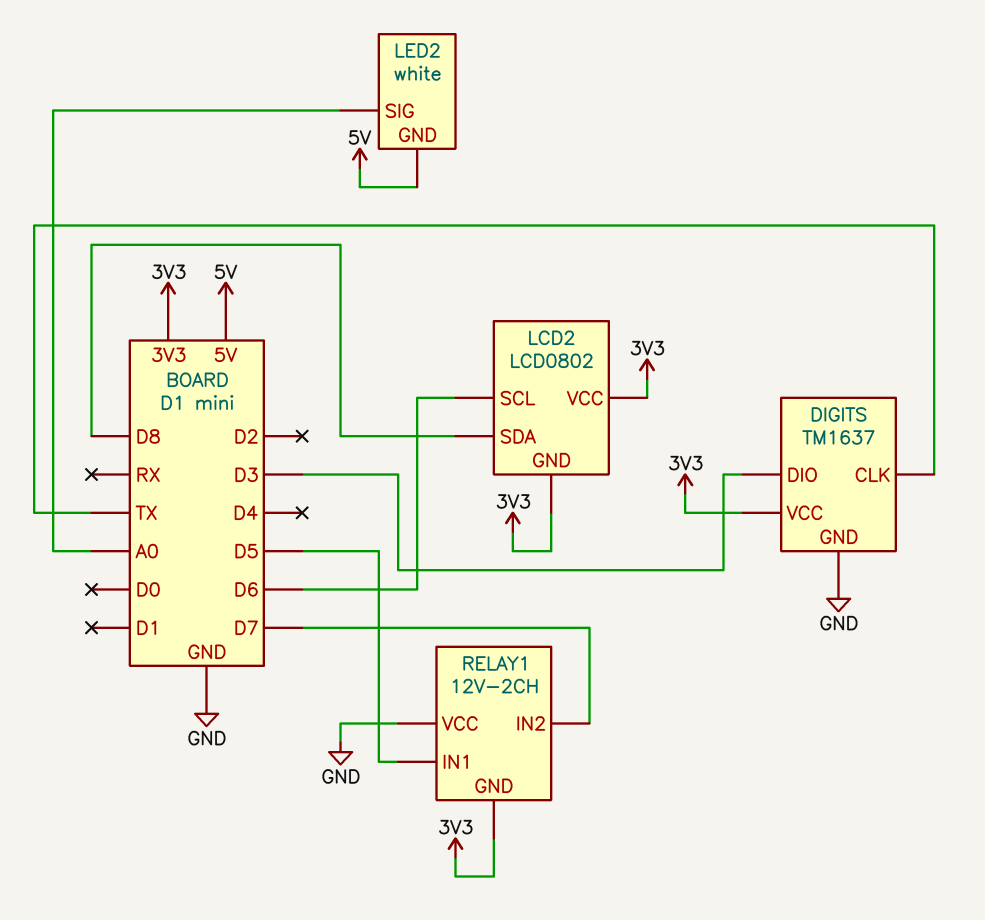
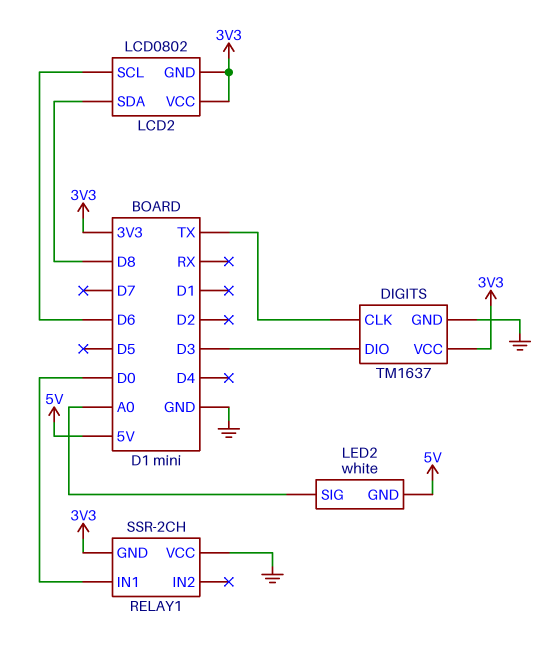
RELAY1: 12V-2CH -> SSR-2CH
RELAY1 pin IN1: D5 -> D0
RELAY1 pin IN2: D7 -> none

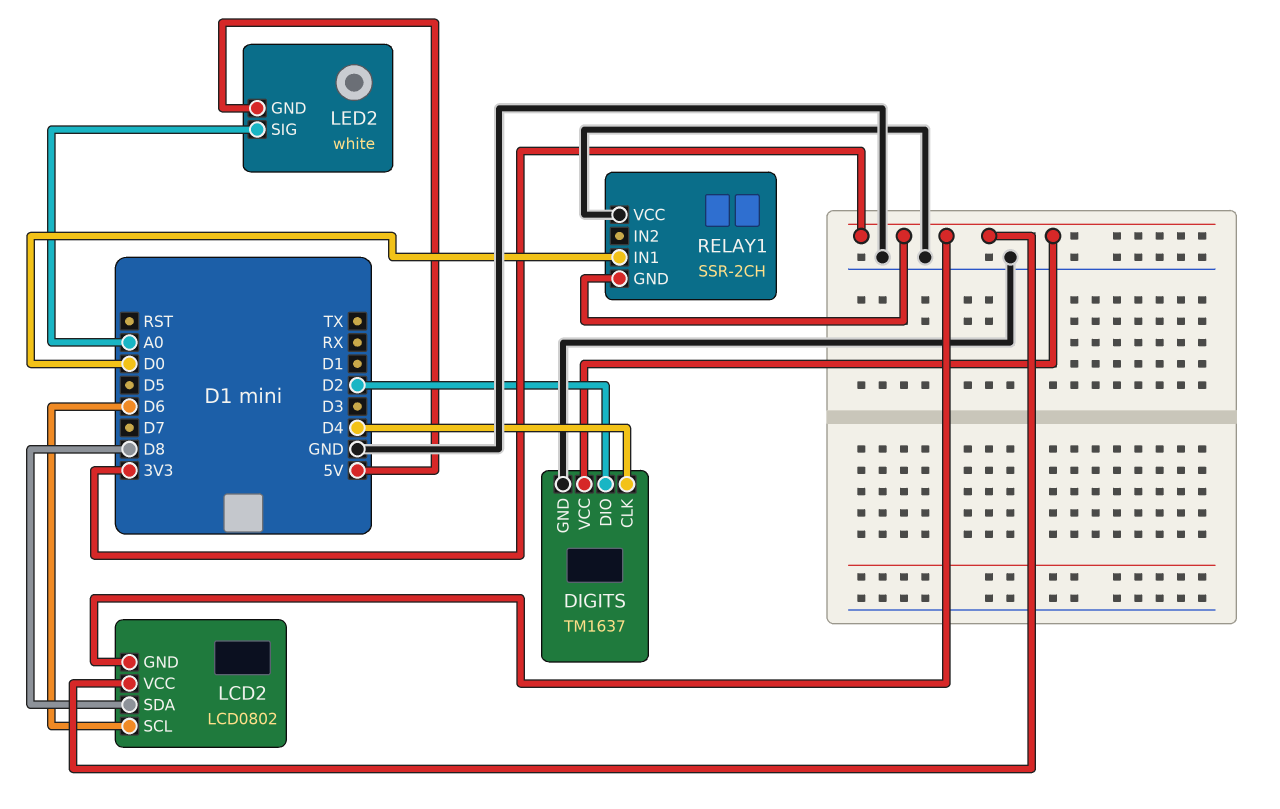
DIGITS pin CLK: TX -> D4
DIGITS pin DIO: D3 -> D2

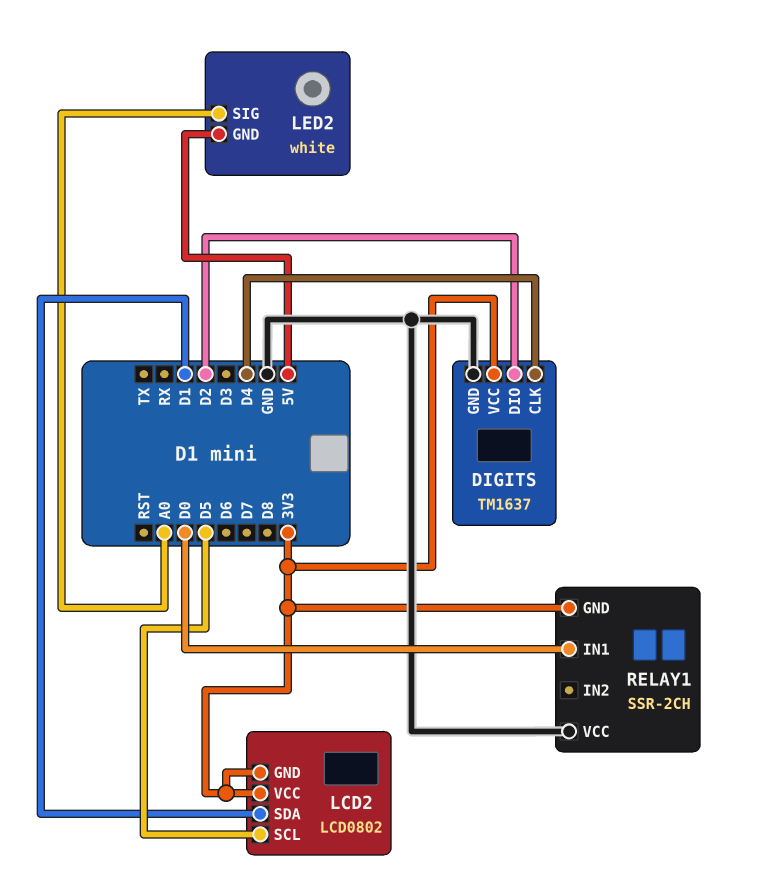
LCD2 pin SCL: D6 -> D5
LCD2 pin SDA: D8 -> D1

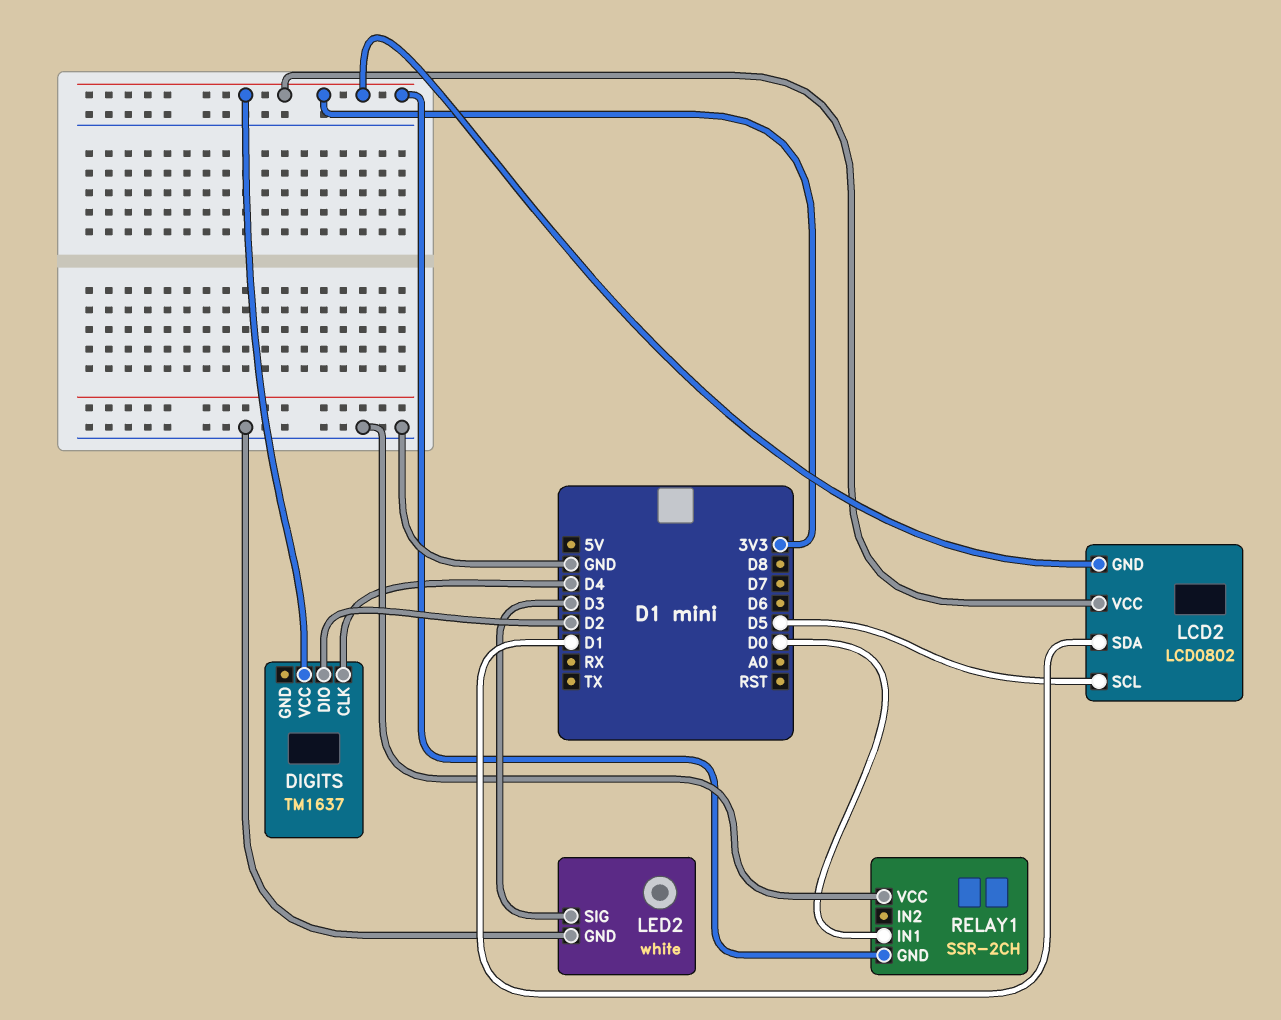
DIGITS pin GND: GND -> none
LED2 pin GND: 5V -> GND
LED2 pin SIG: A0 -> D3

